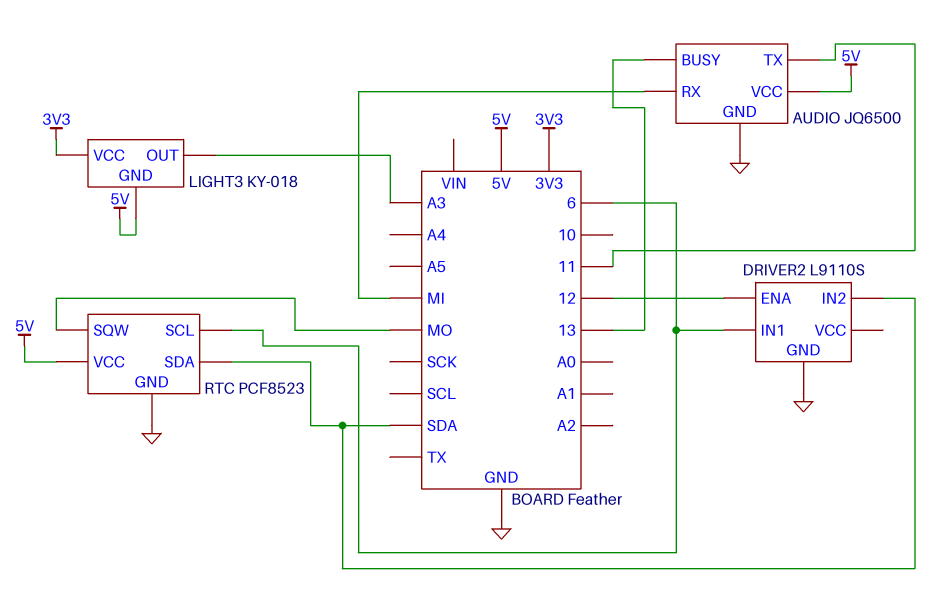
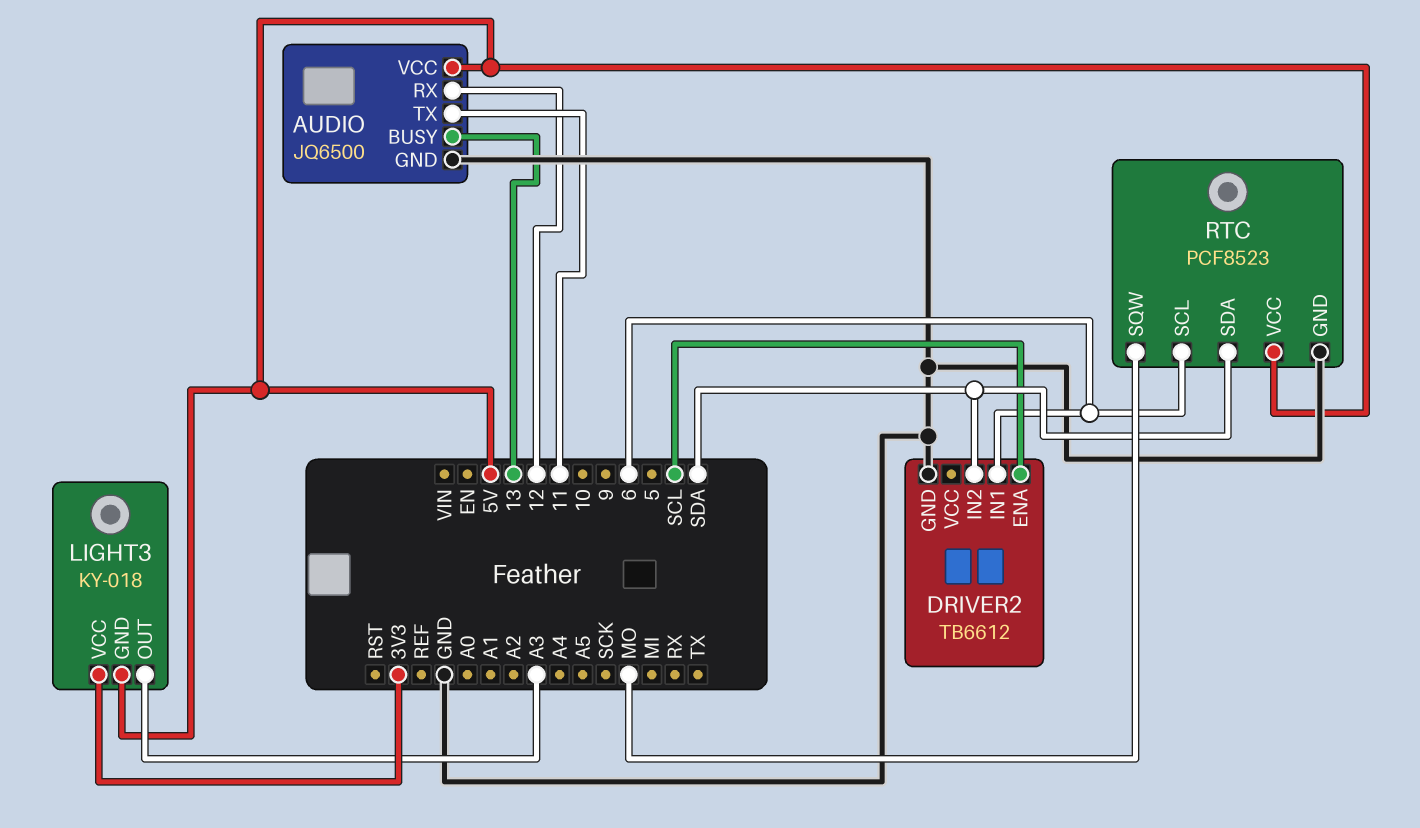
AUDIO pin RX: MI -> 12
DRIVER2: L9110S -> TB6612
DRIVER2 pin ENA: 12 -> SCL

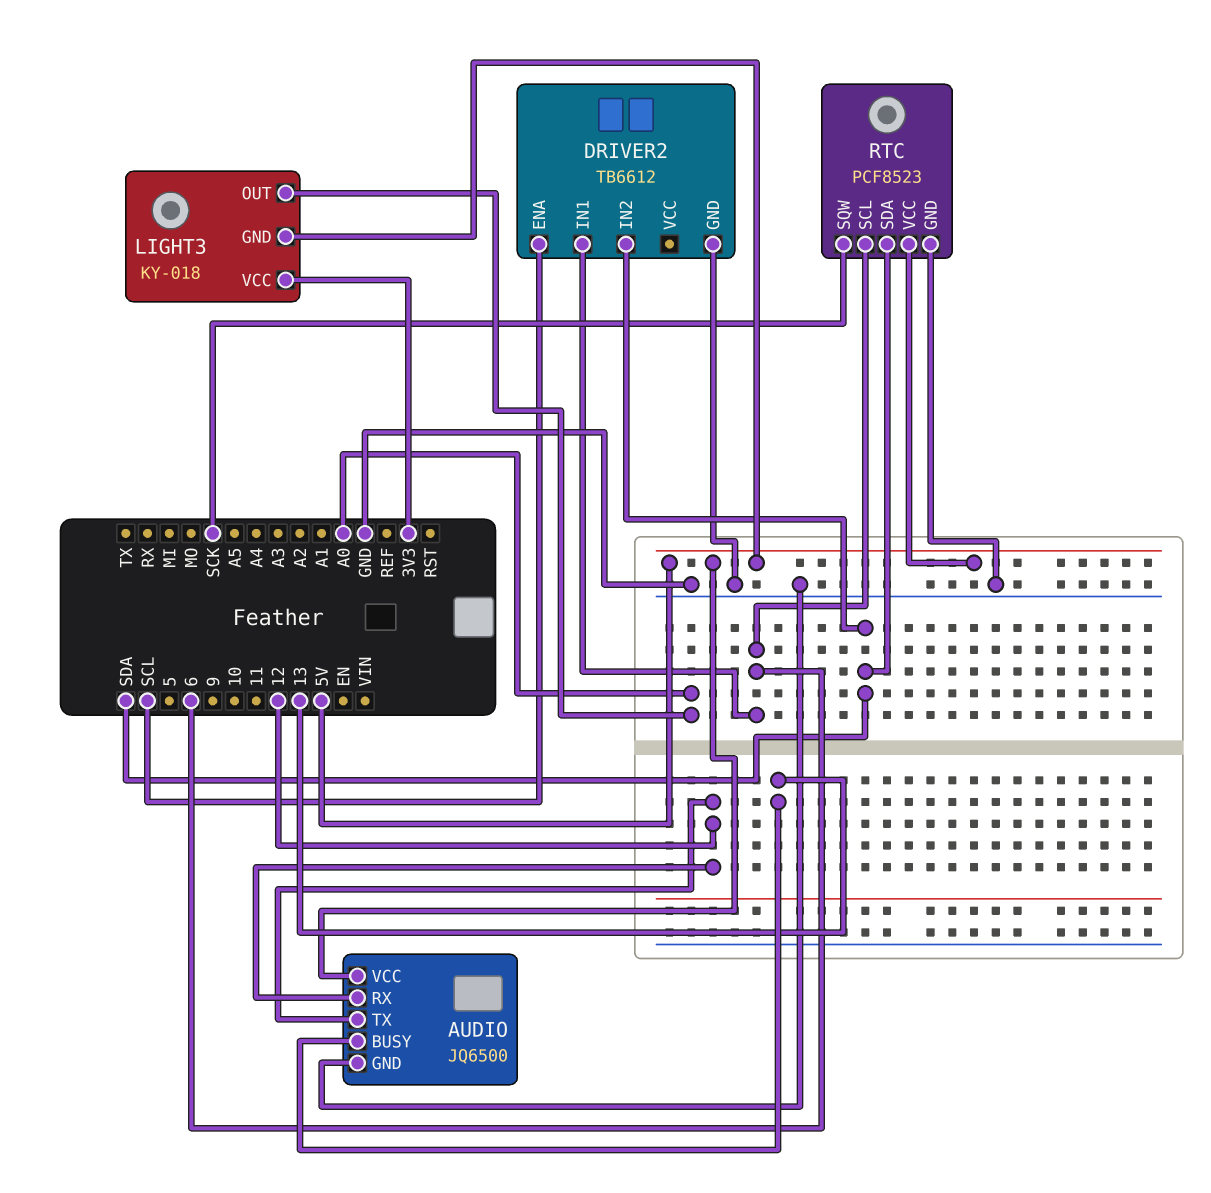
AUDIO pin TX: 11 -> 12
LIGHT3 pin OUT: A3 -> A0
RTC pin SQW: MO -> SCK

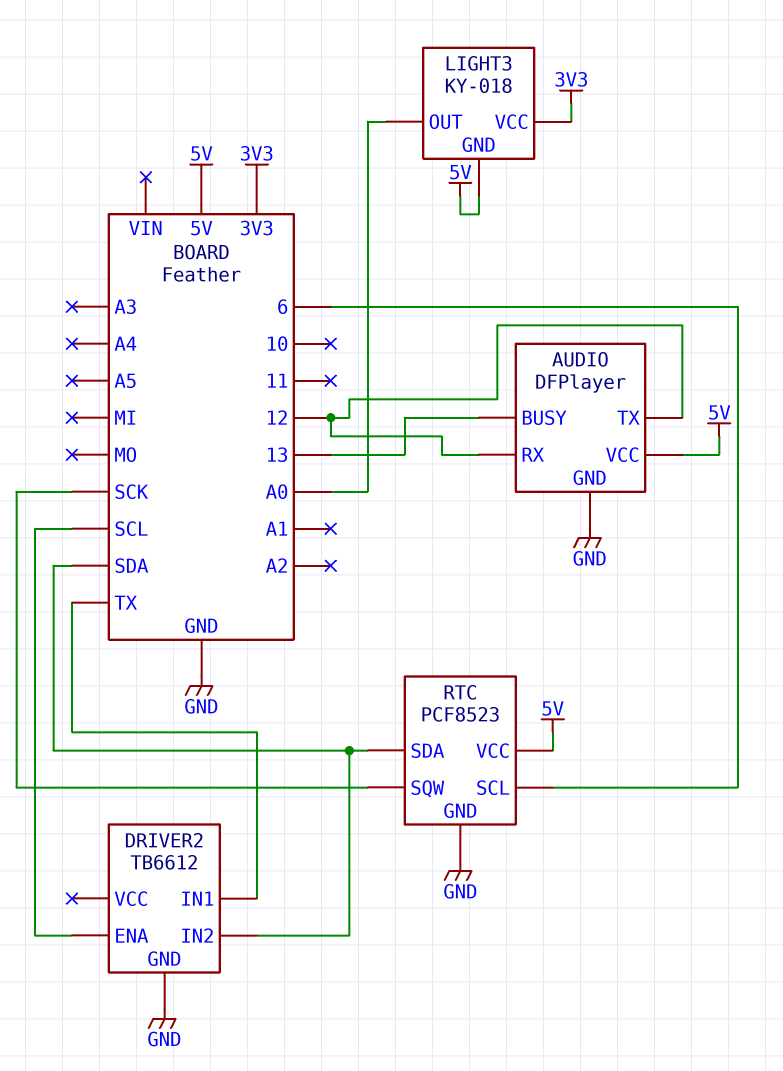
AUDIO: JQ6500 -> DFPlayer
DRIVER2 pin IN1: 6 -> TX

